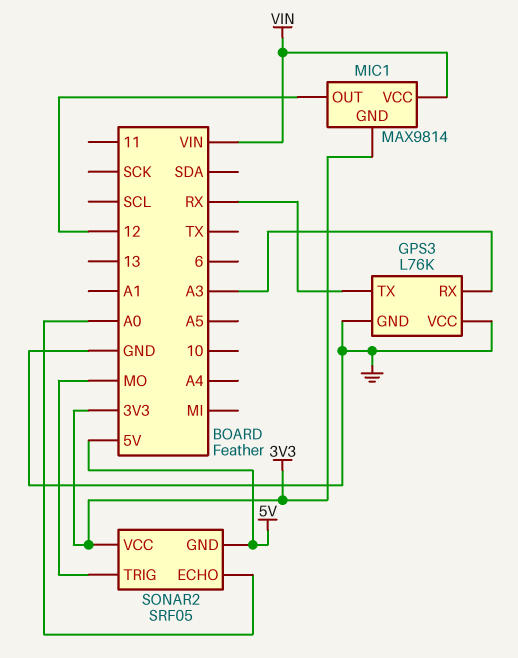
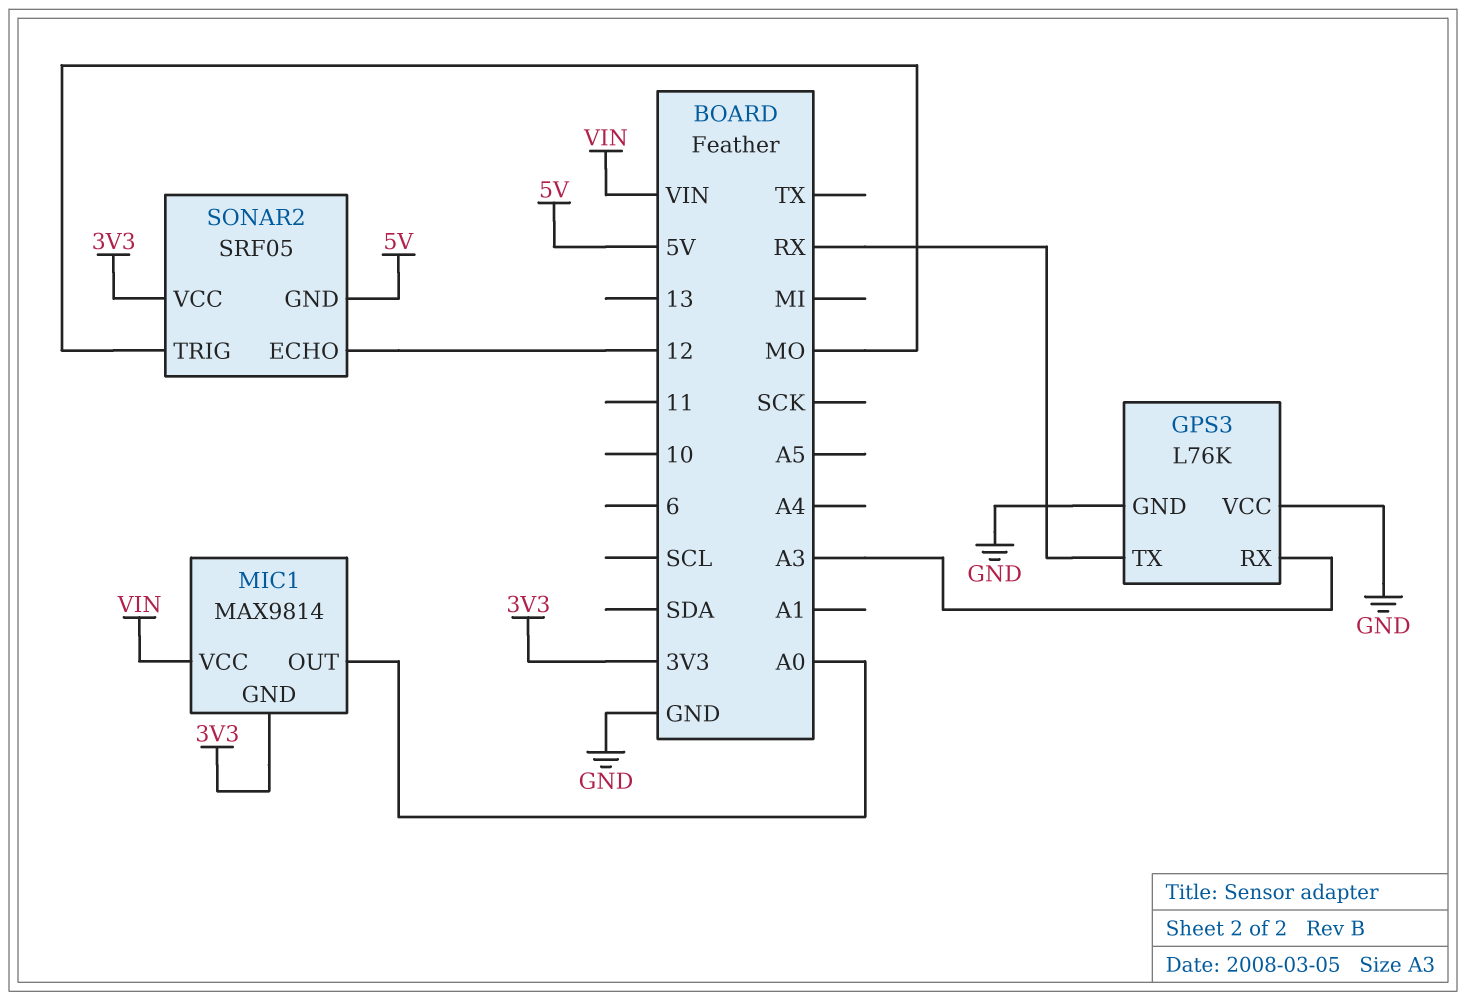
MIC1 pin OUT: 12 -> A0
SONAR2 pin ECHO: A0 -> 12

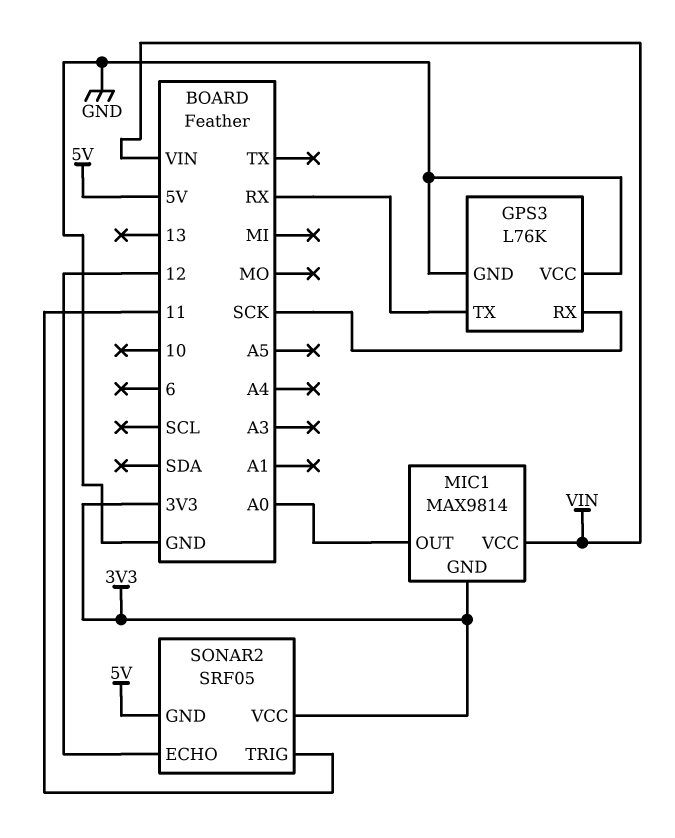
GPS3 pin RX: A3 -> SCK
SONAR2 pin TRIG: MO -> 11

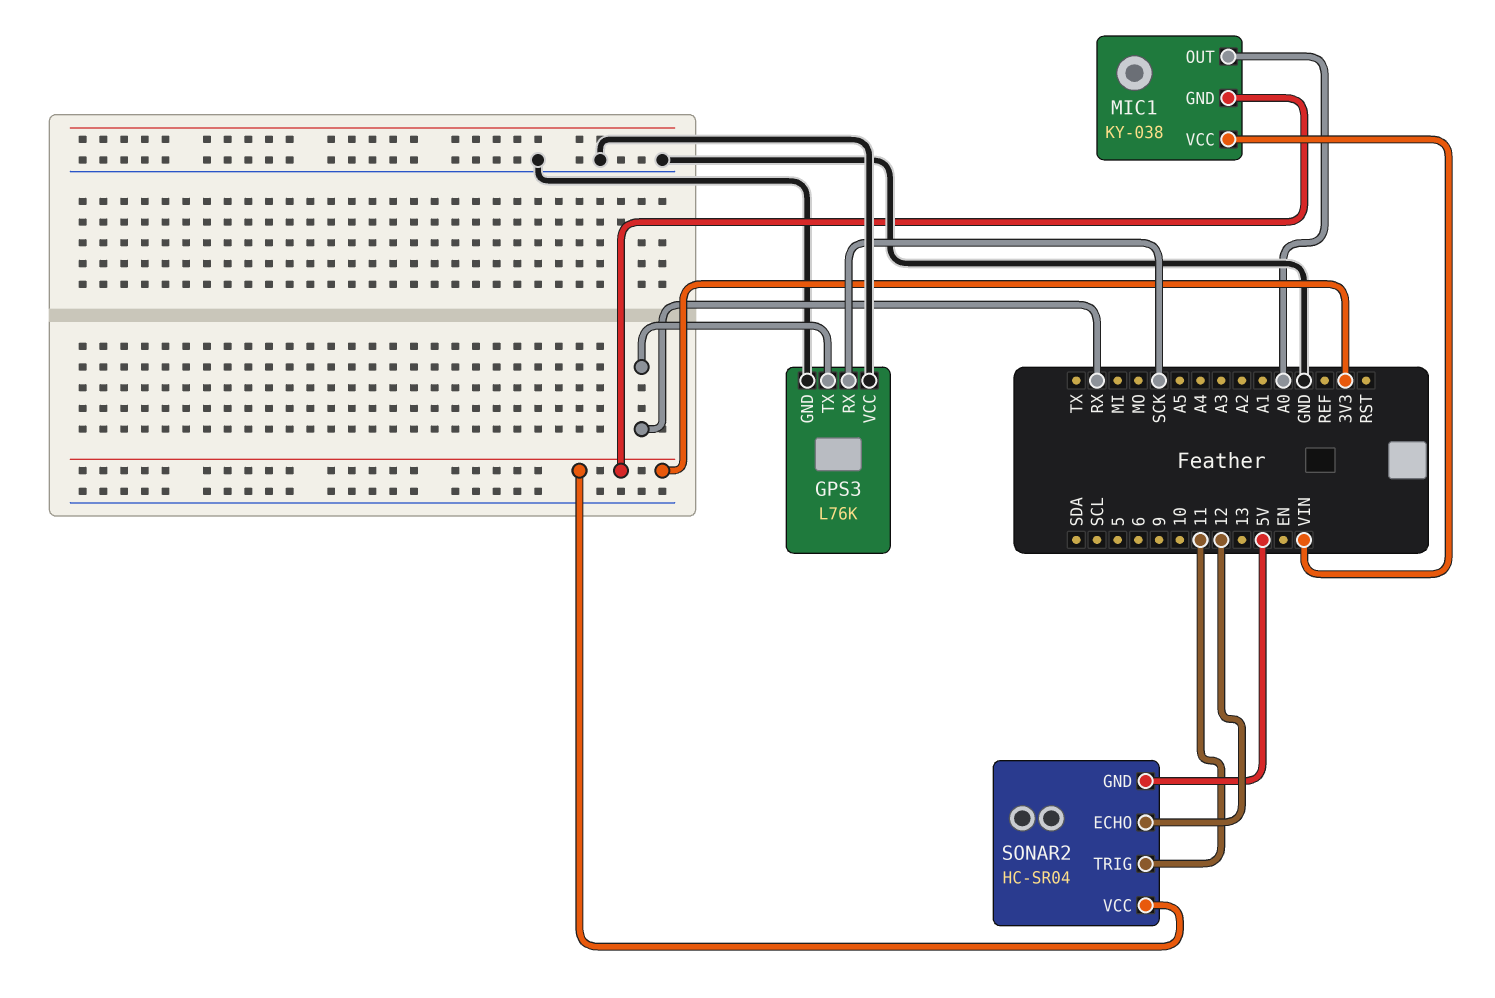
MIC1: MAX9814 -> KY-038
SONAR2: SRF05 -> HC-SR04

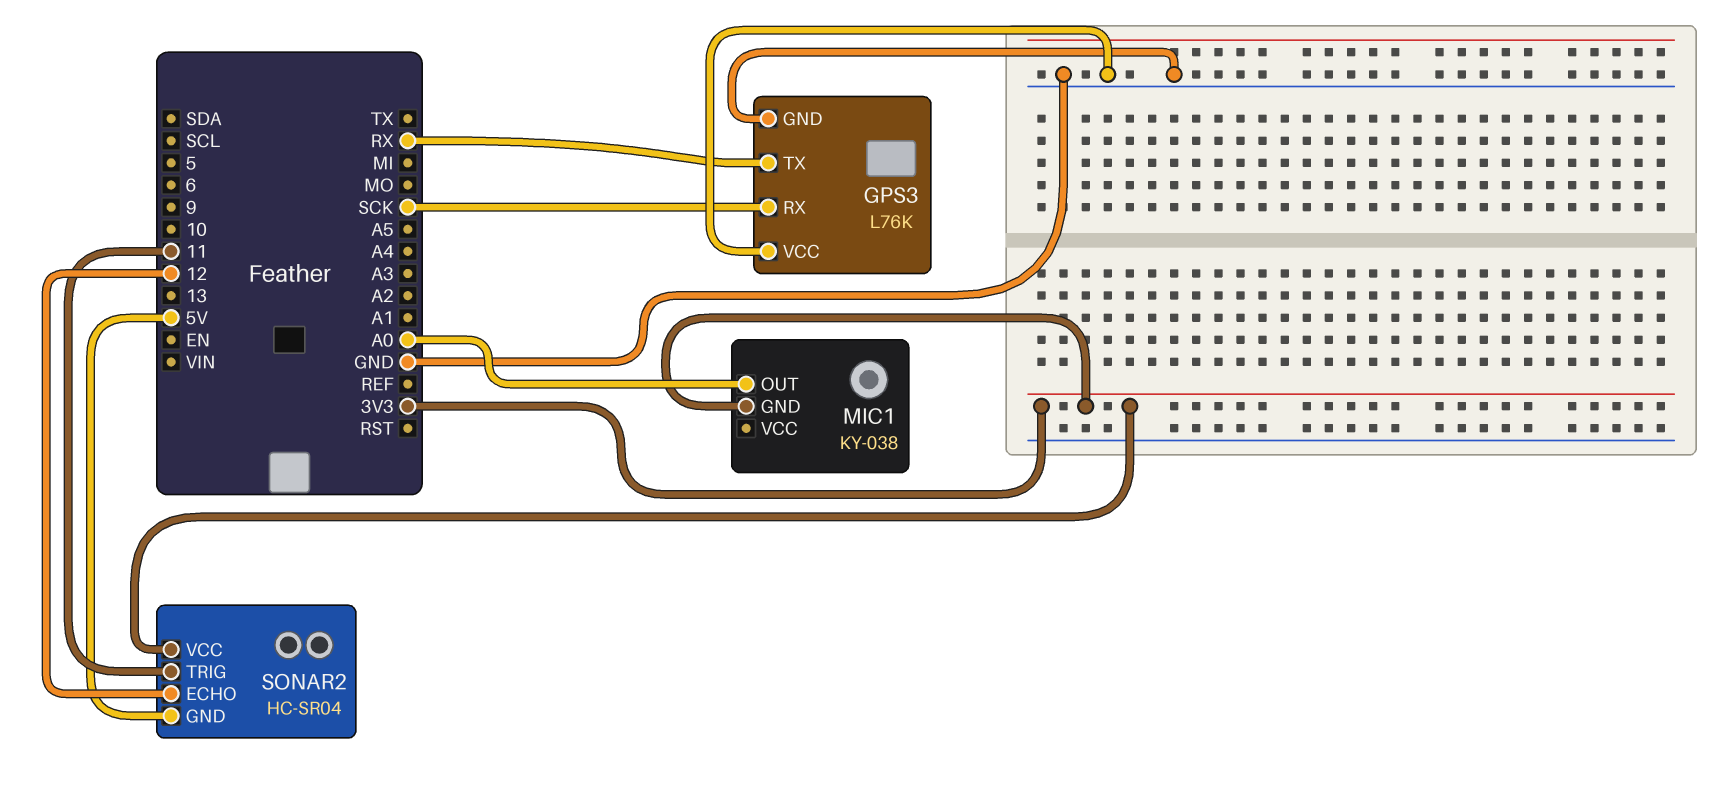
MIC1 pin VCC: VIN -> none

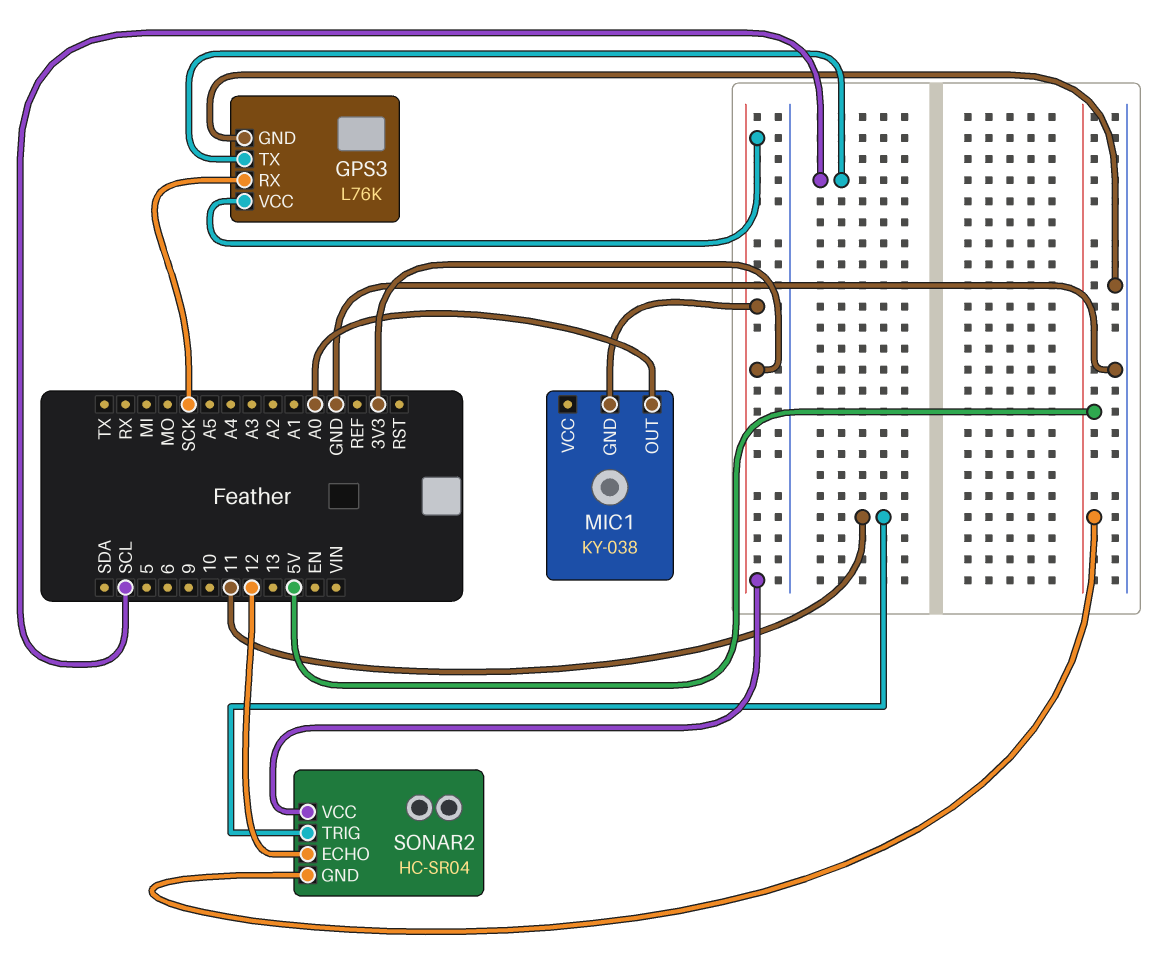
GPS3 pin TX: RX -> SCL
GPS3 pin VCC: GND -> 3V3

